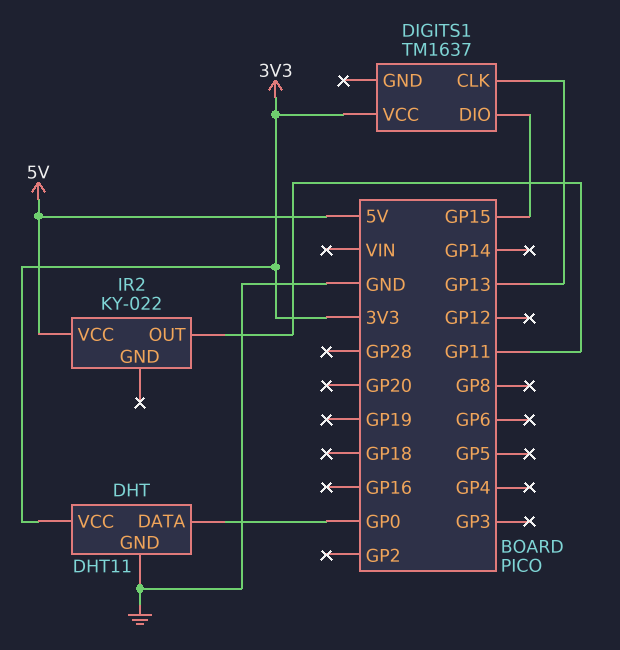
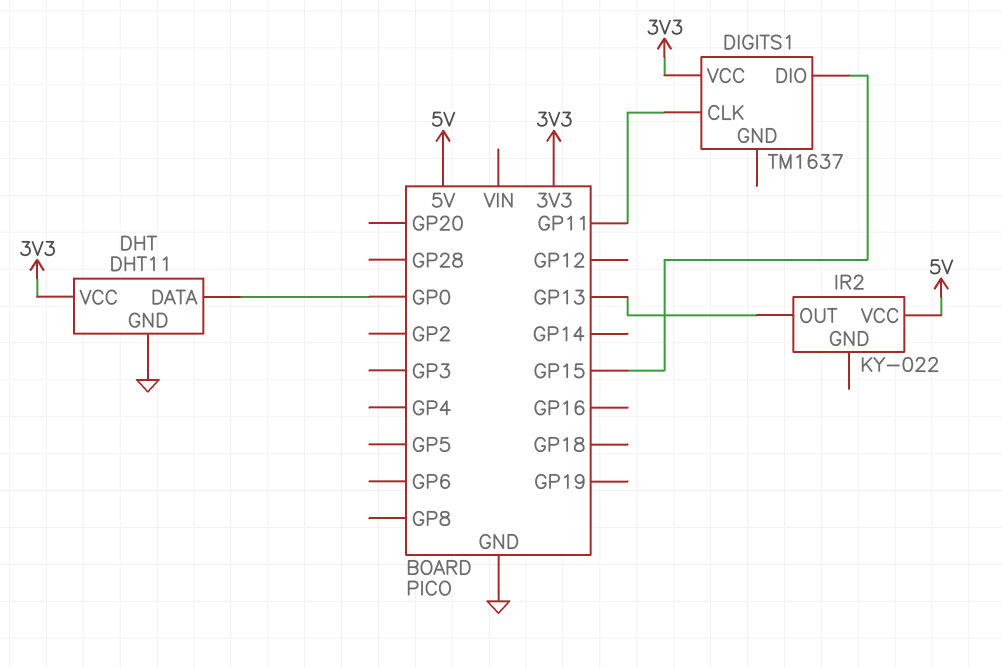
DIGITS1 pin CLK: GP13 -> GP11
IR2 pin OUT: GP11 -> GP13

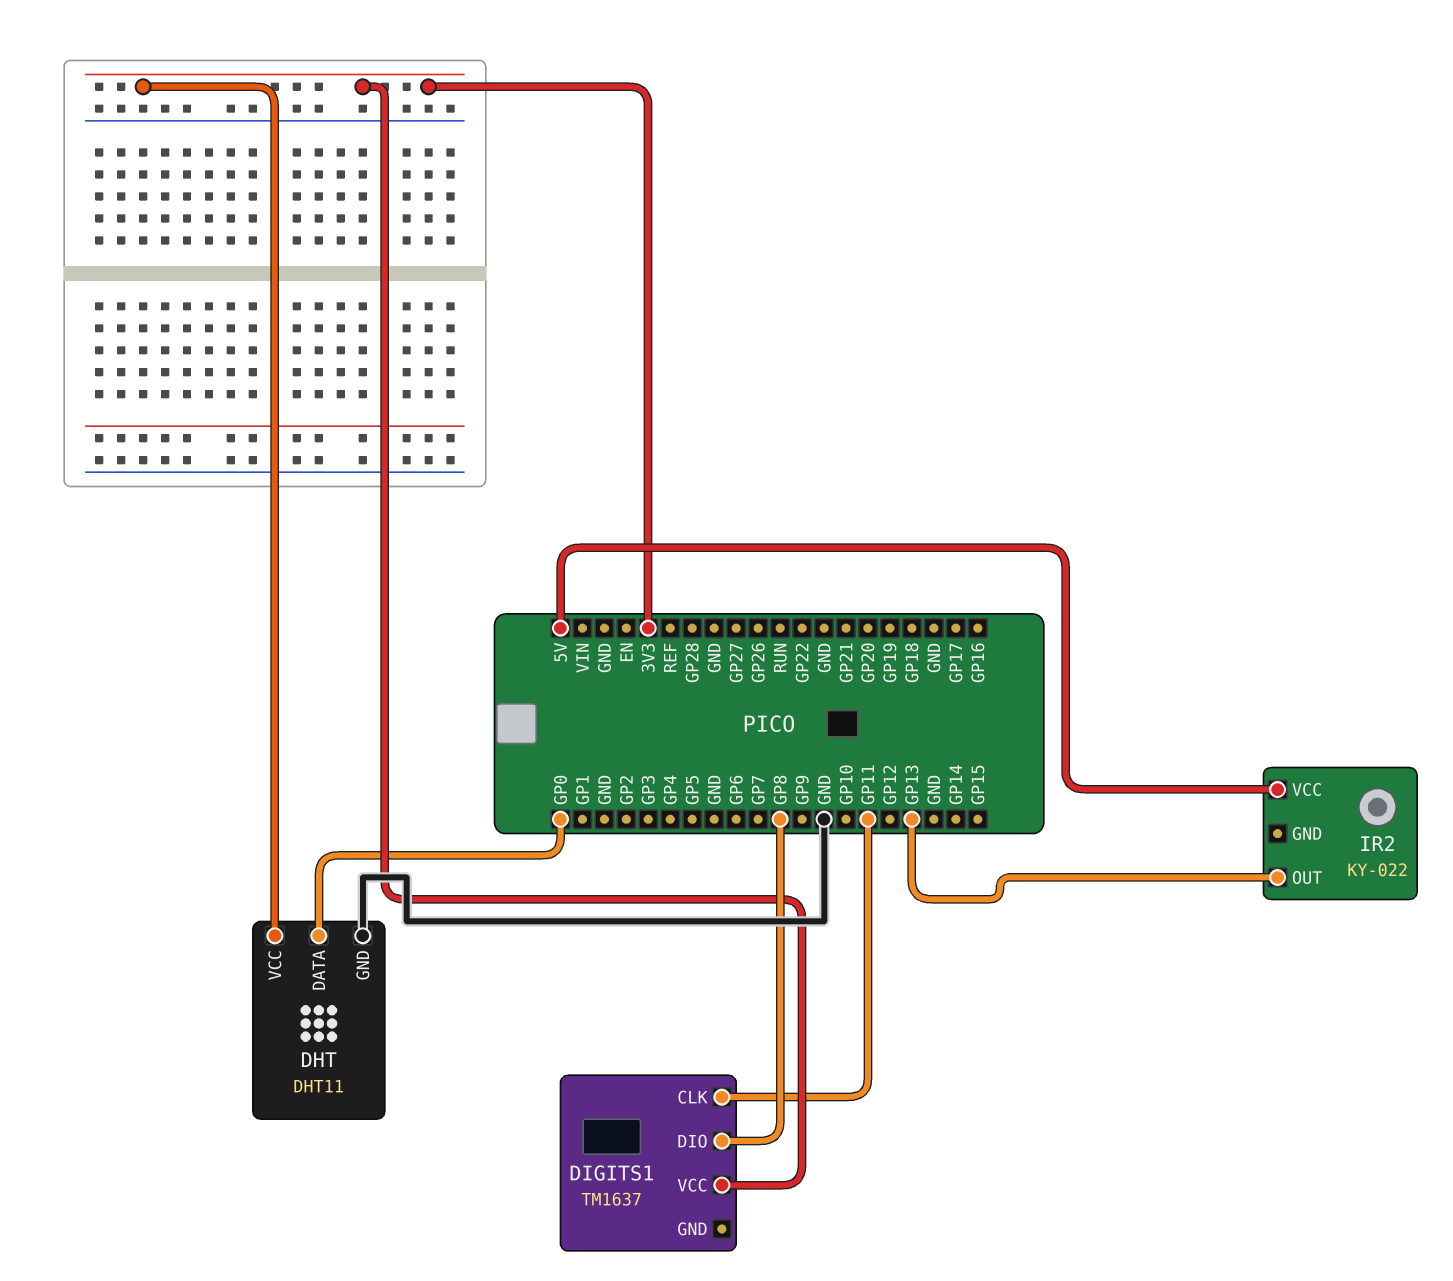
DIGITS1 pin DIO: GP15 -> GP8

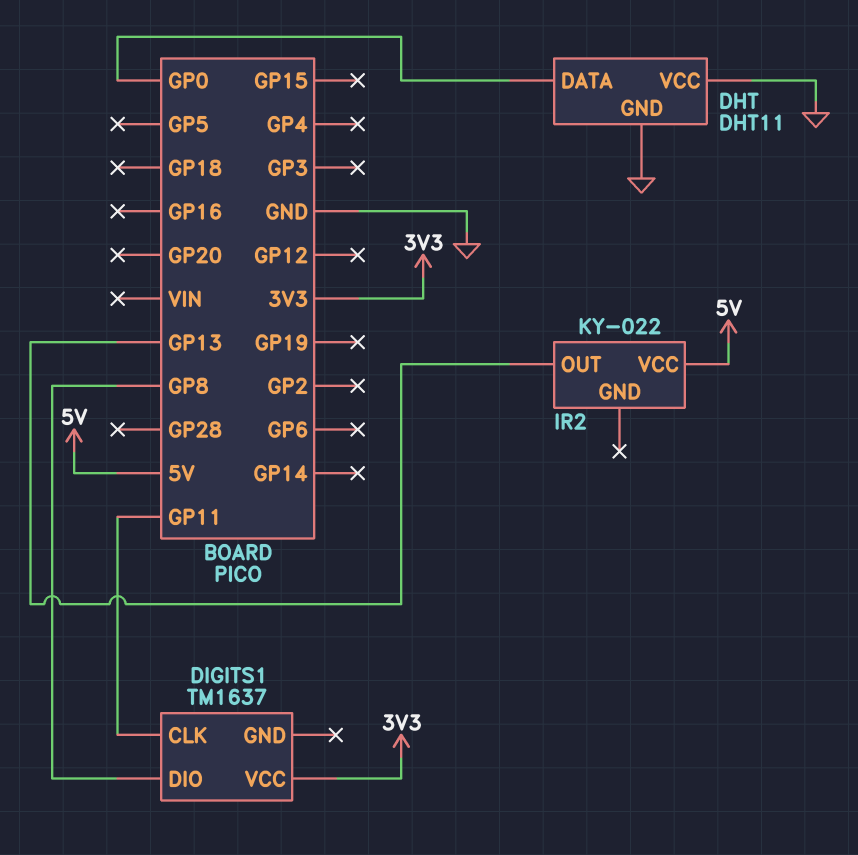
DHT pin VCC: 3V3 -> GND

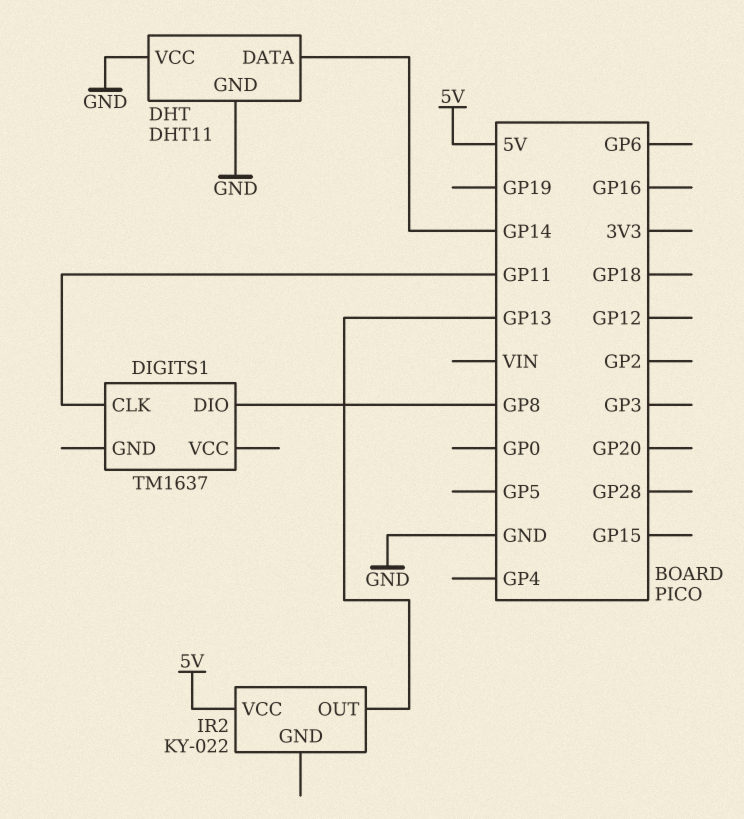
DHT pin DATA: GP0 -> GP14
DIGITS1 pin VCC: 3V3 -> none

